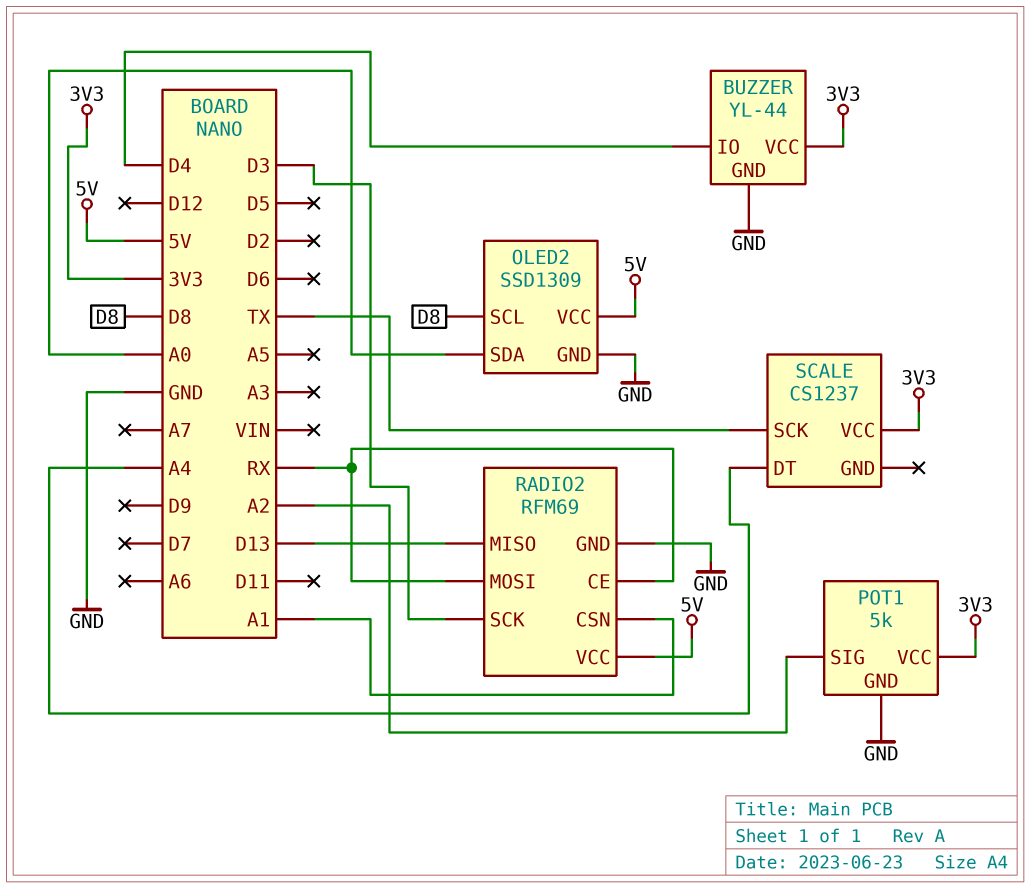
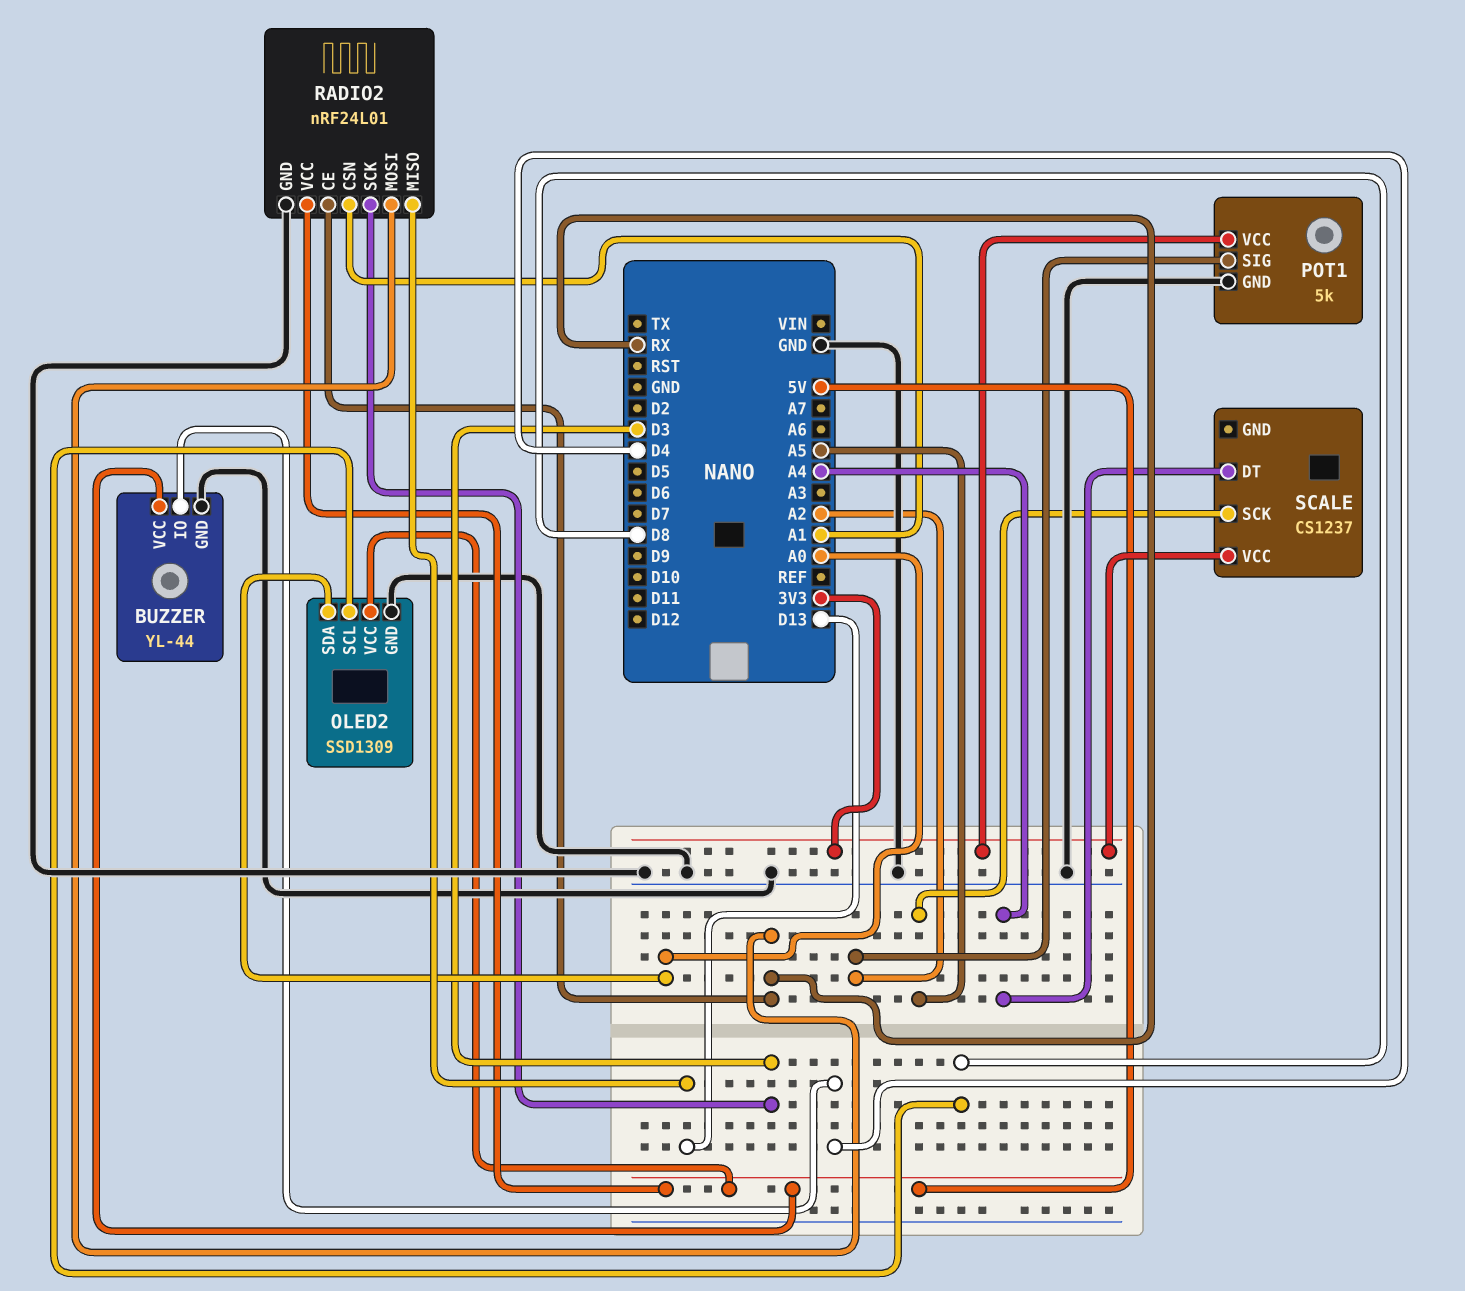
BUZZER pin VCC: 3V3 -> 5V
RADIO2: RFM69 -> nRF24L01
SCALE pin SCK: TX -> A5

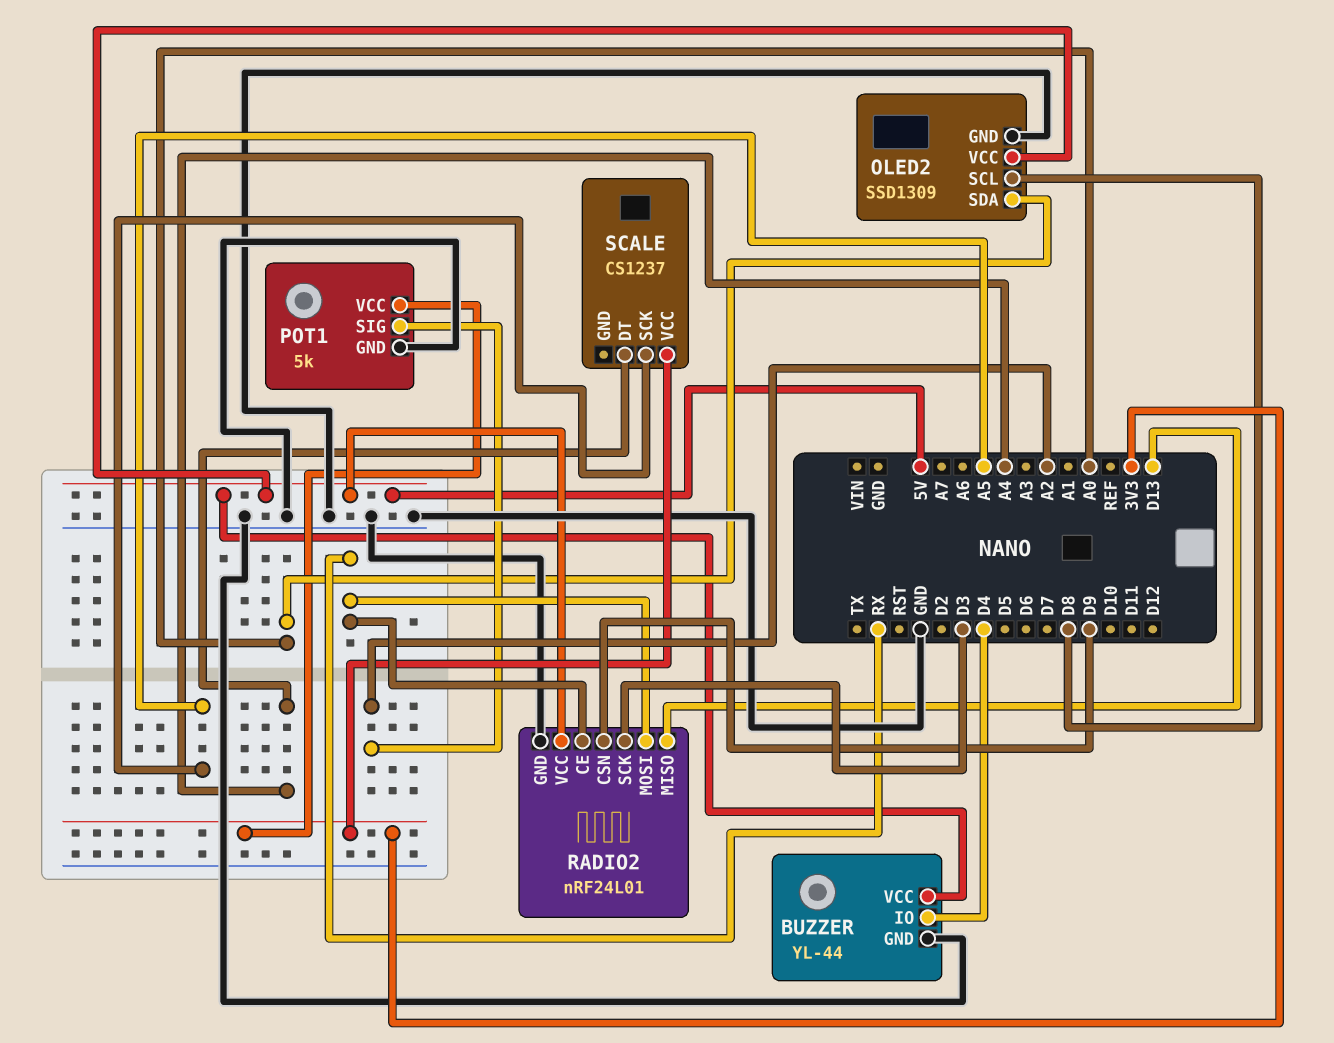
RADIO2 pin CSN: A1 -> D9

